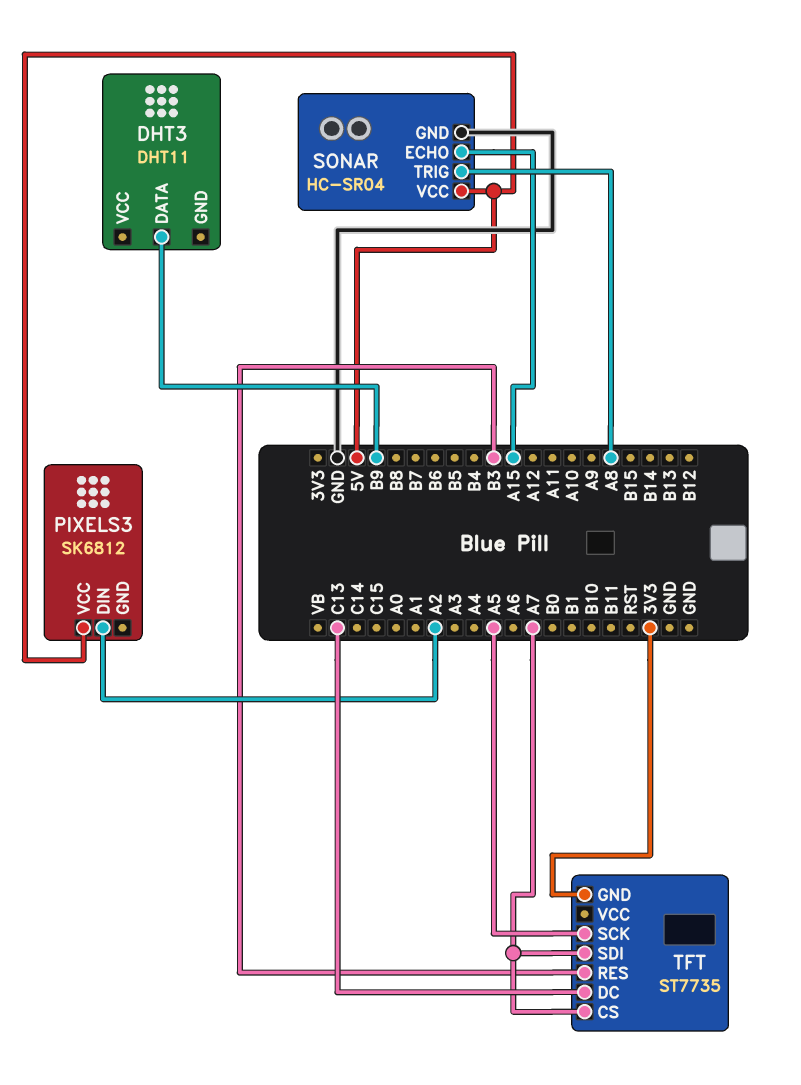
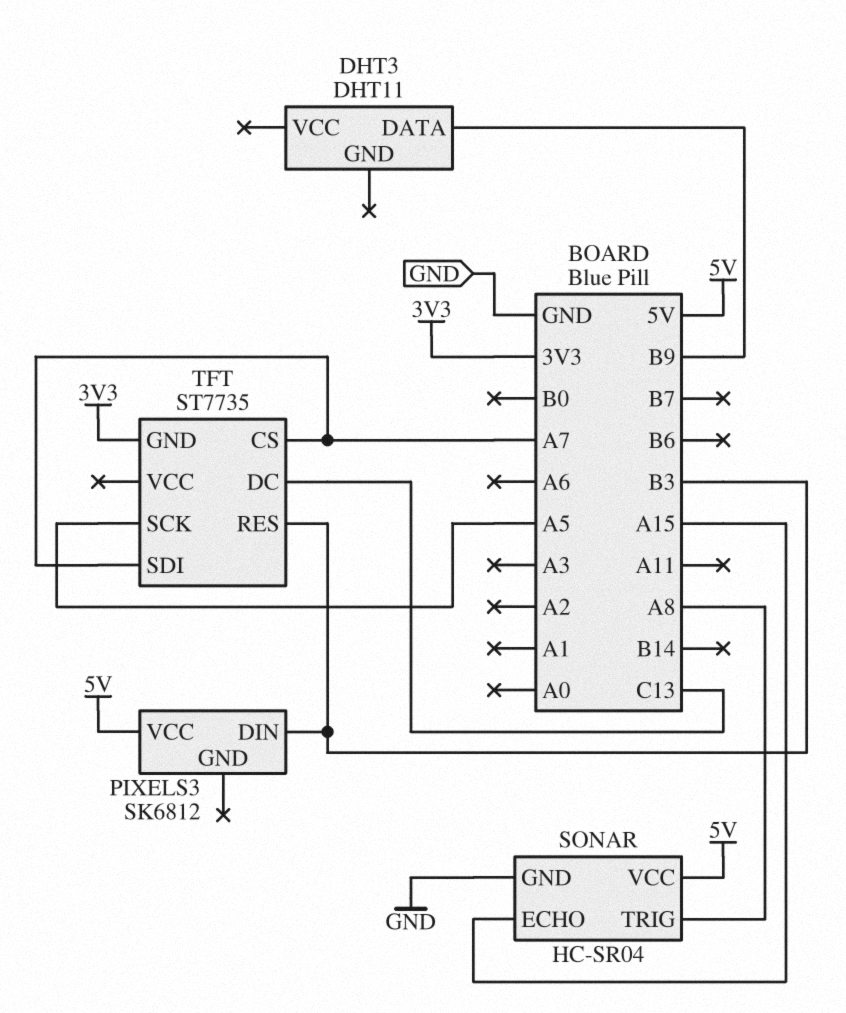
PIXELS3 pin DIN: A2 -> B3

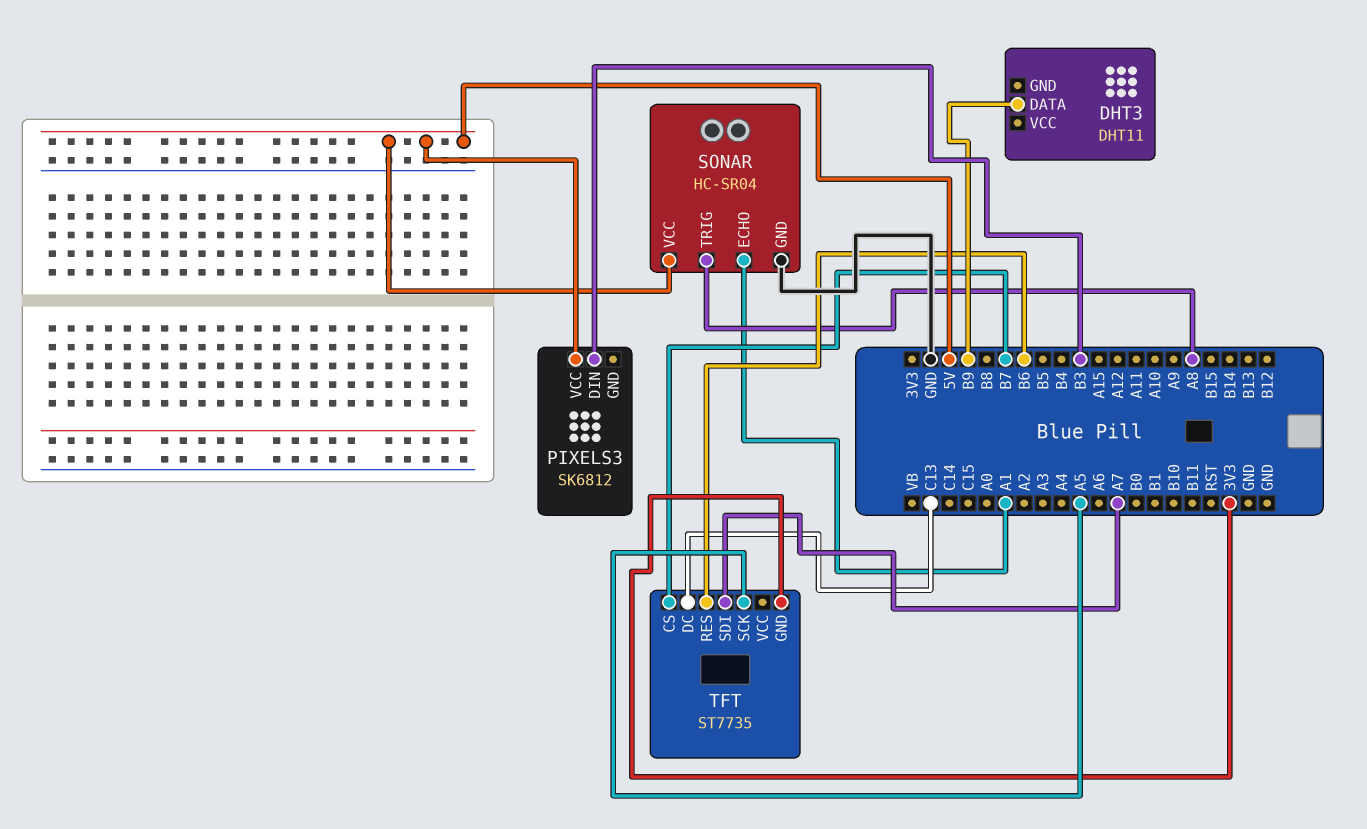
SONAR pin ECHO: A15 -> A1
TFT pin CS: A7 -> B7
TFT pin RES: B3 -> B6

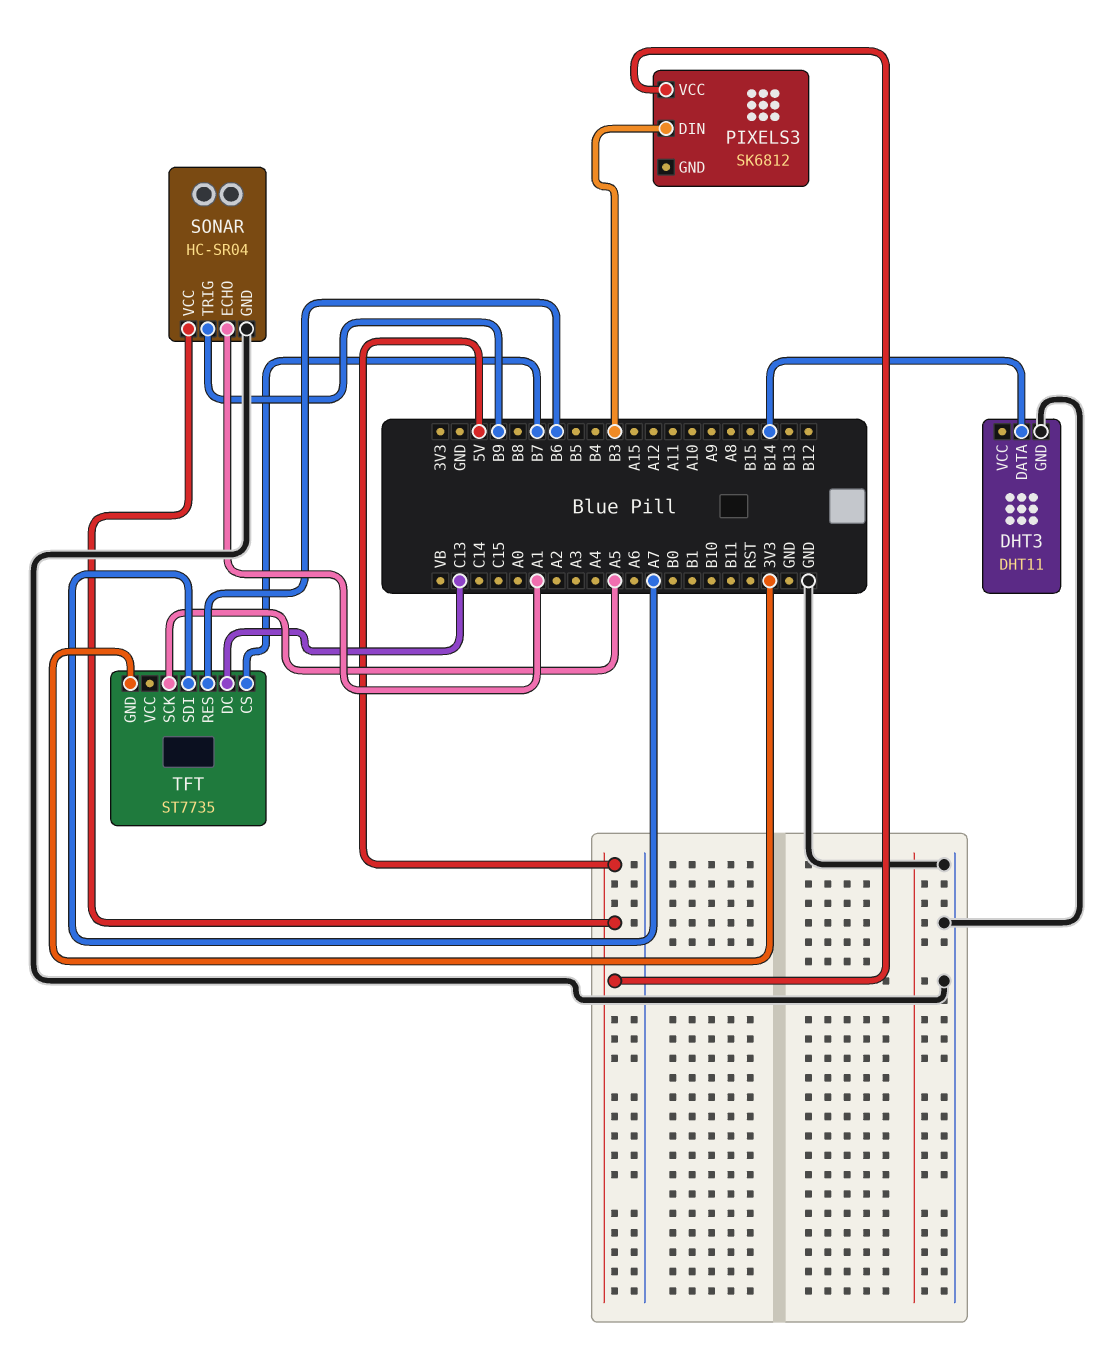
DHT3 pin DATA: B9 -> B14
DHT3 pin GND: none -> GND
SONAR pin TRIG: A8 -> B9

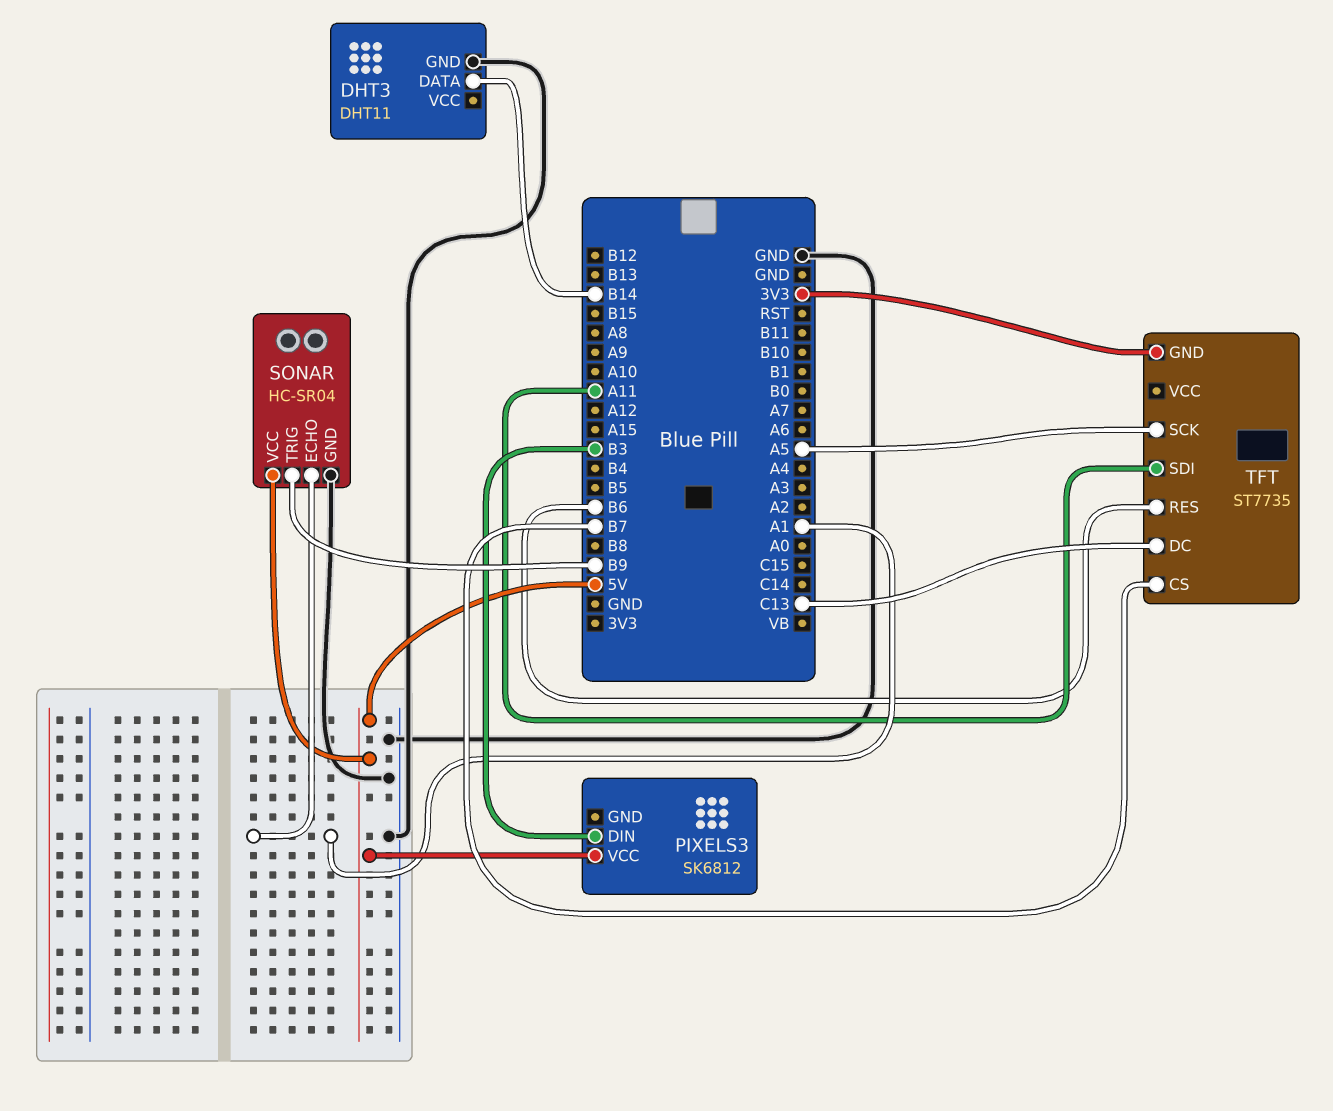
TFT pin SDI: A7 -> A11

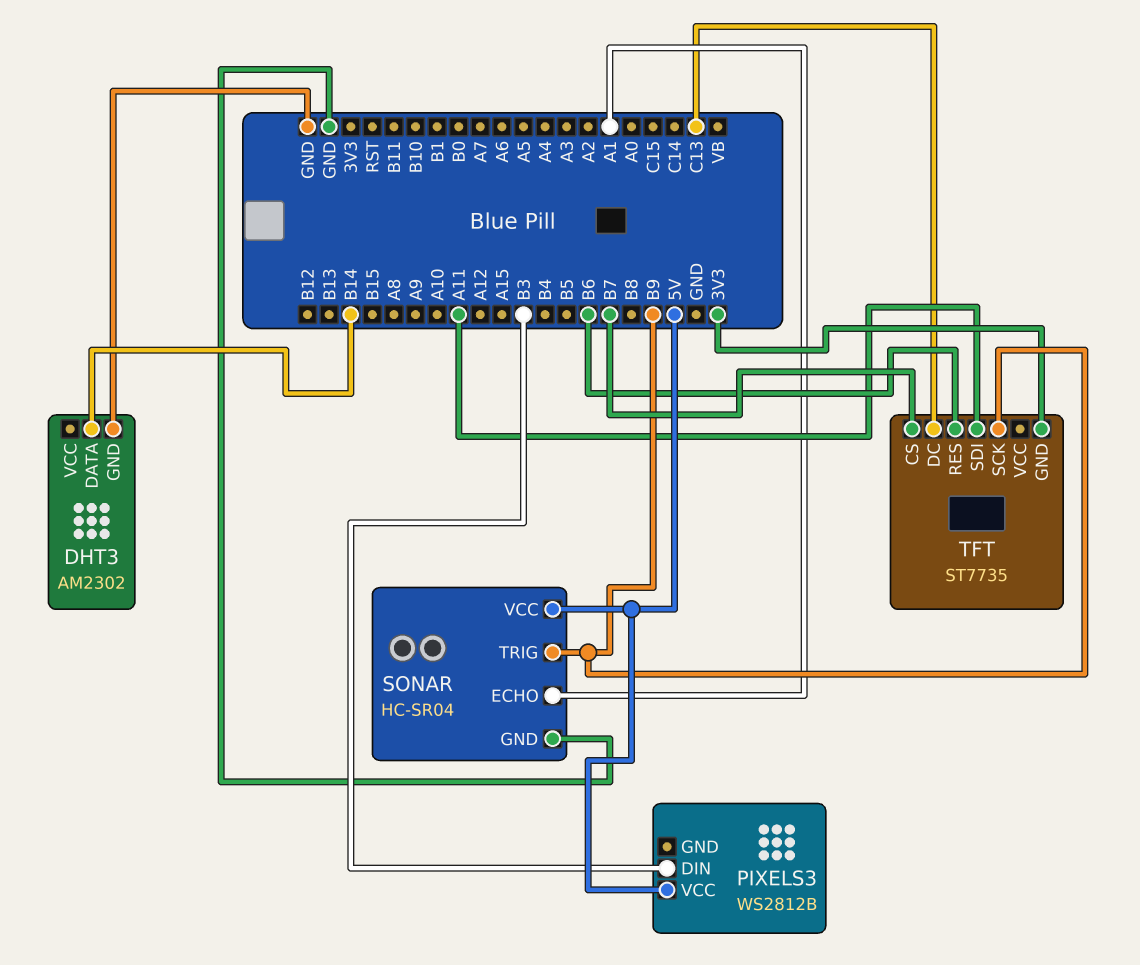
DHT3: DHT11 -> AM2302
PIXELS3: SK6812 -> WS2812B
TFT pin SCK: A5 -> B9

